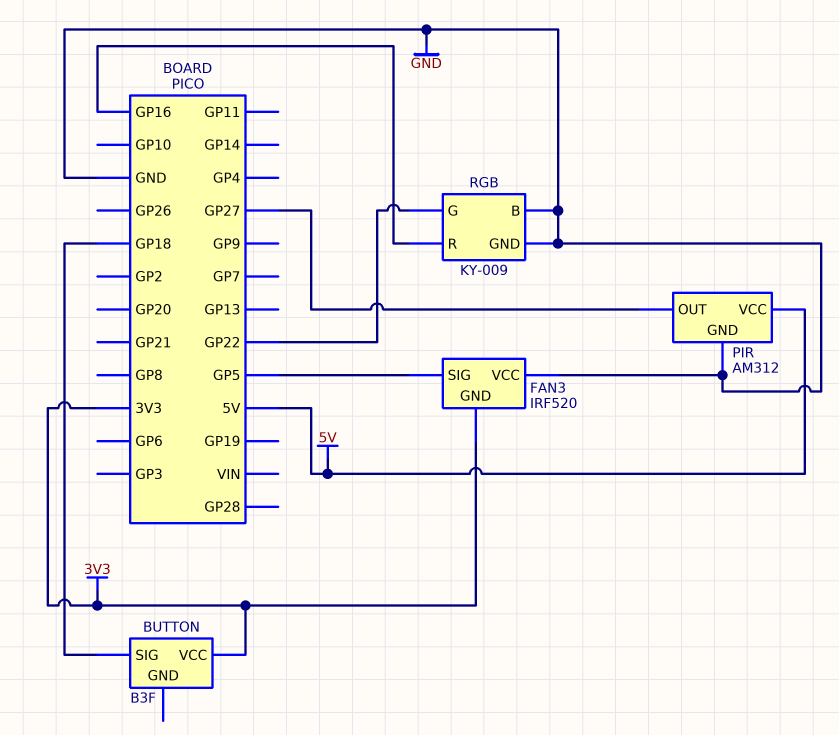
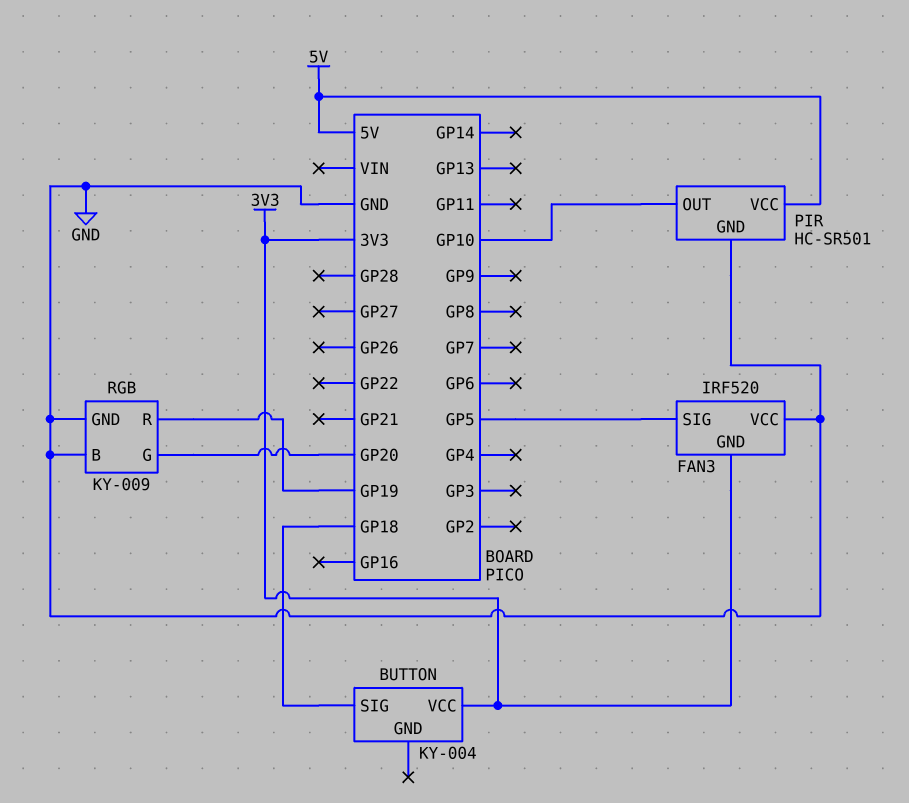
BUTTON: B3F -> KY-004
PIR: AM312 -> HC-SR501
PIR pin OUT: GP27 -> GP10
RGB pin G: GP22 -> GP20
RGB pin R: GP16 -> GP19

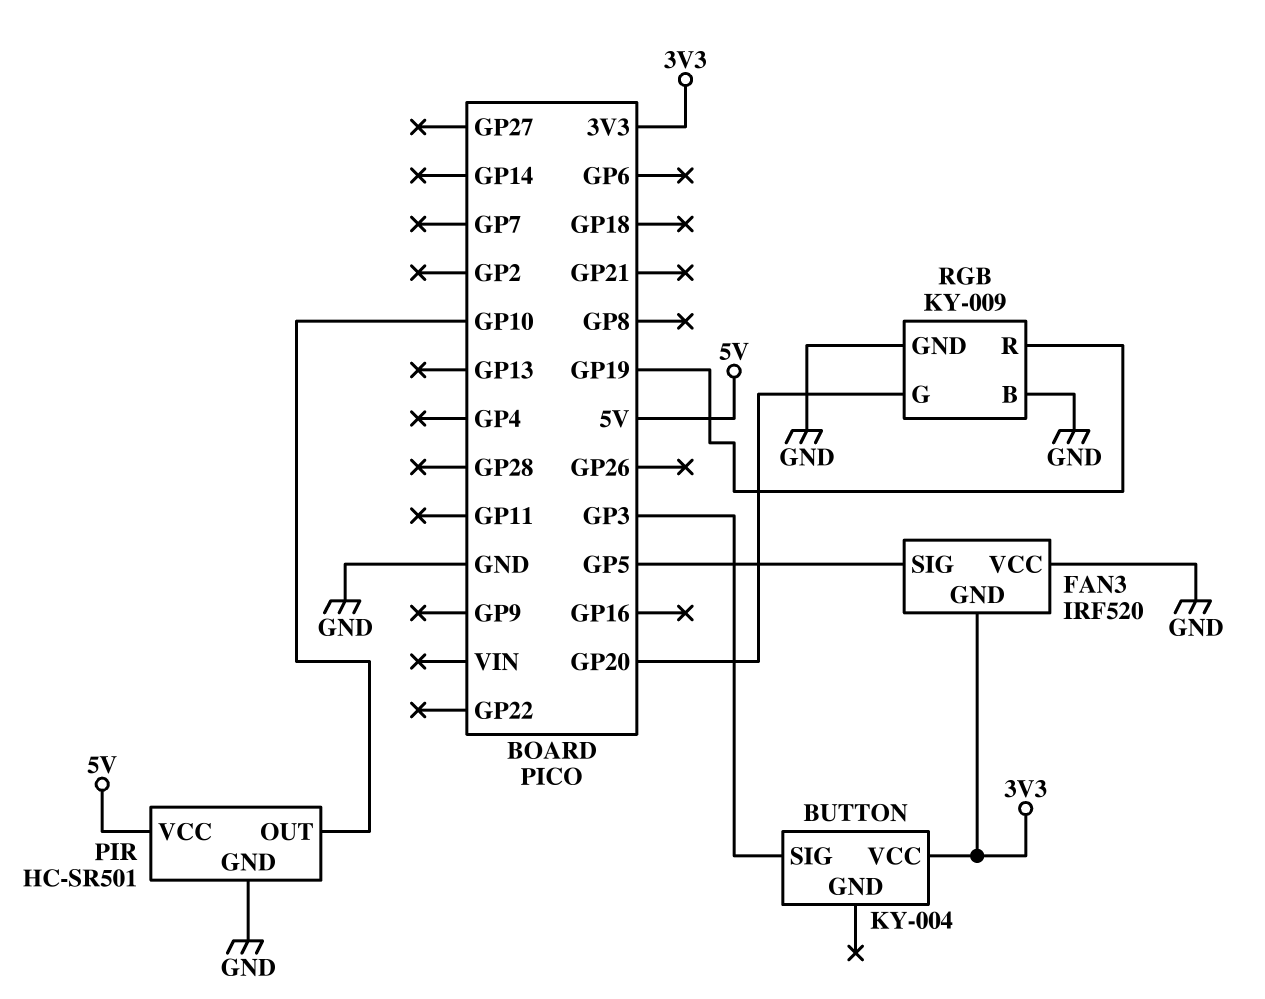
BUTTON pin SIG: GP18 -> GP3

